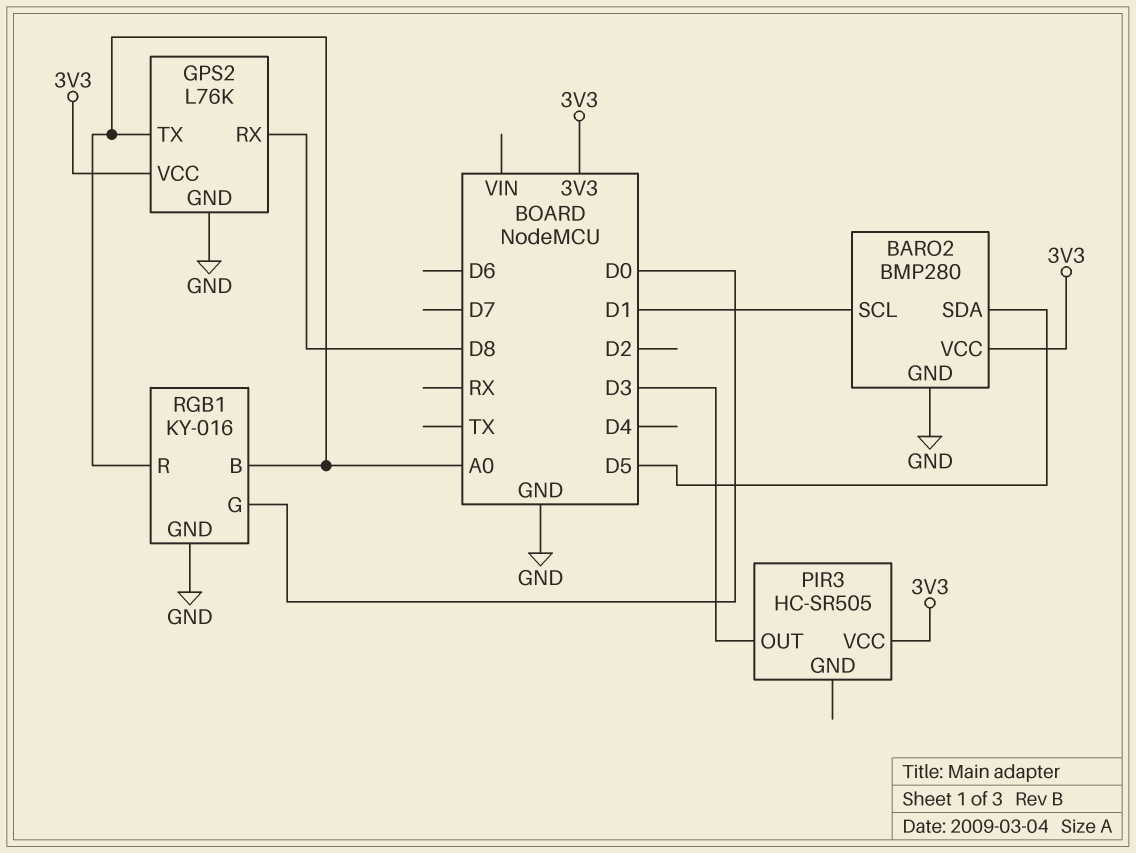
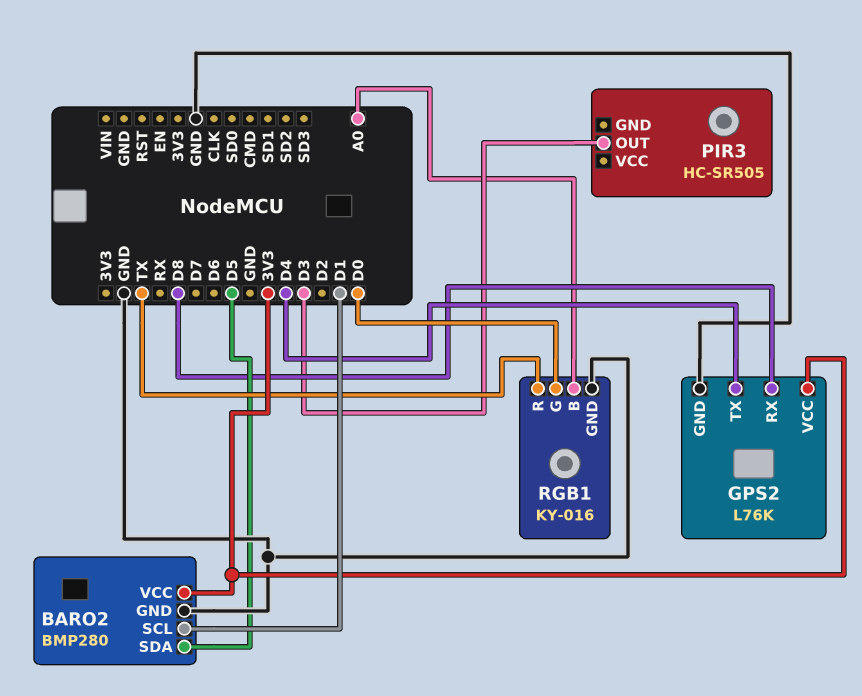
GPS2 pin TX: A0 -> D4
PIR3 pin VCC: 3V3 -> none
RGB1 pin R: A0 -> TX

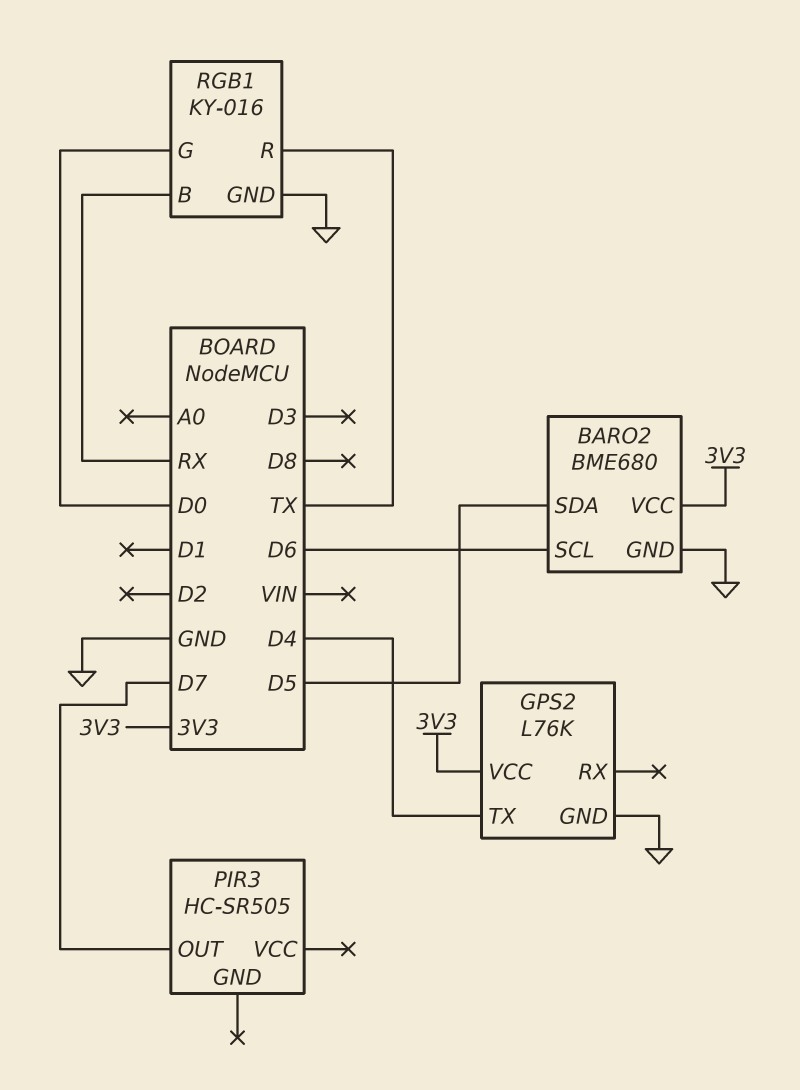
BARO2: BMP280 -> BME680
BARO2 pin SCL: D1 -> D6
GPS2 pin RX: D8 -> none
PIR3 pin OUT: D3 -> D7
RGB1 pin B: A0 -> RX

